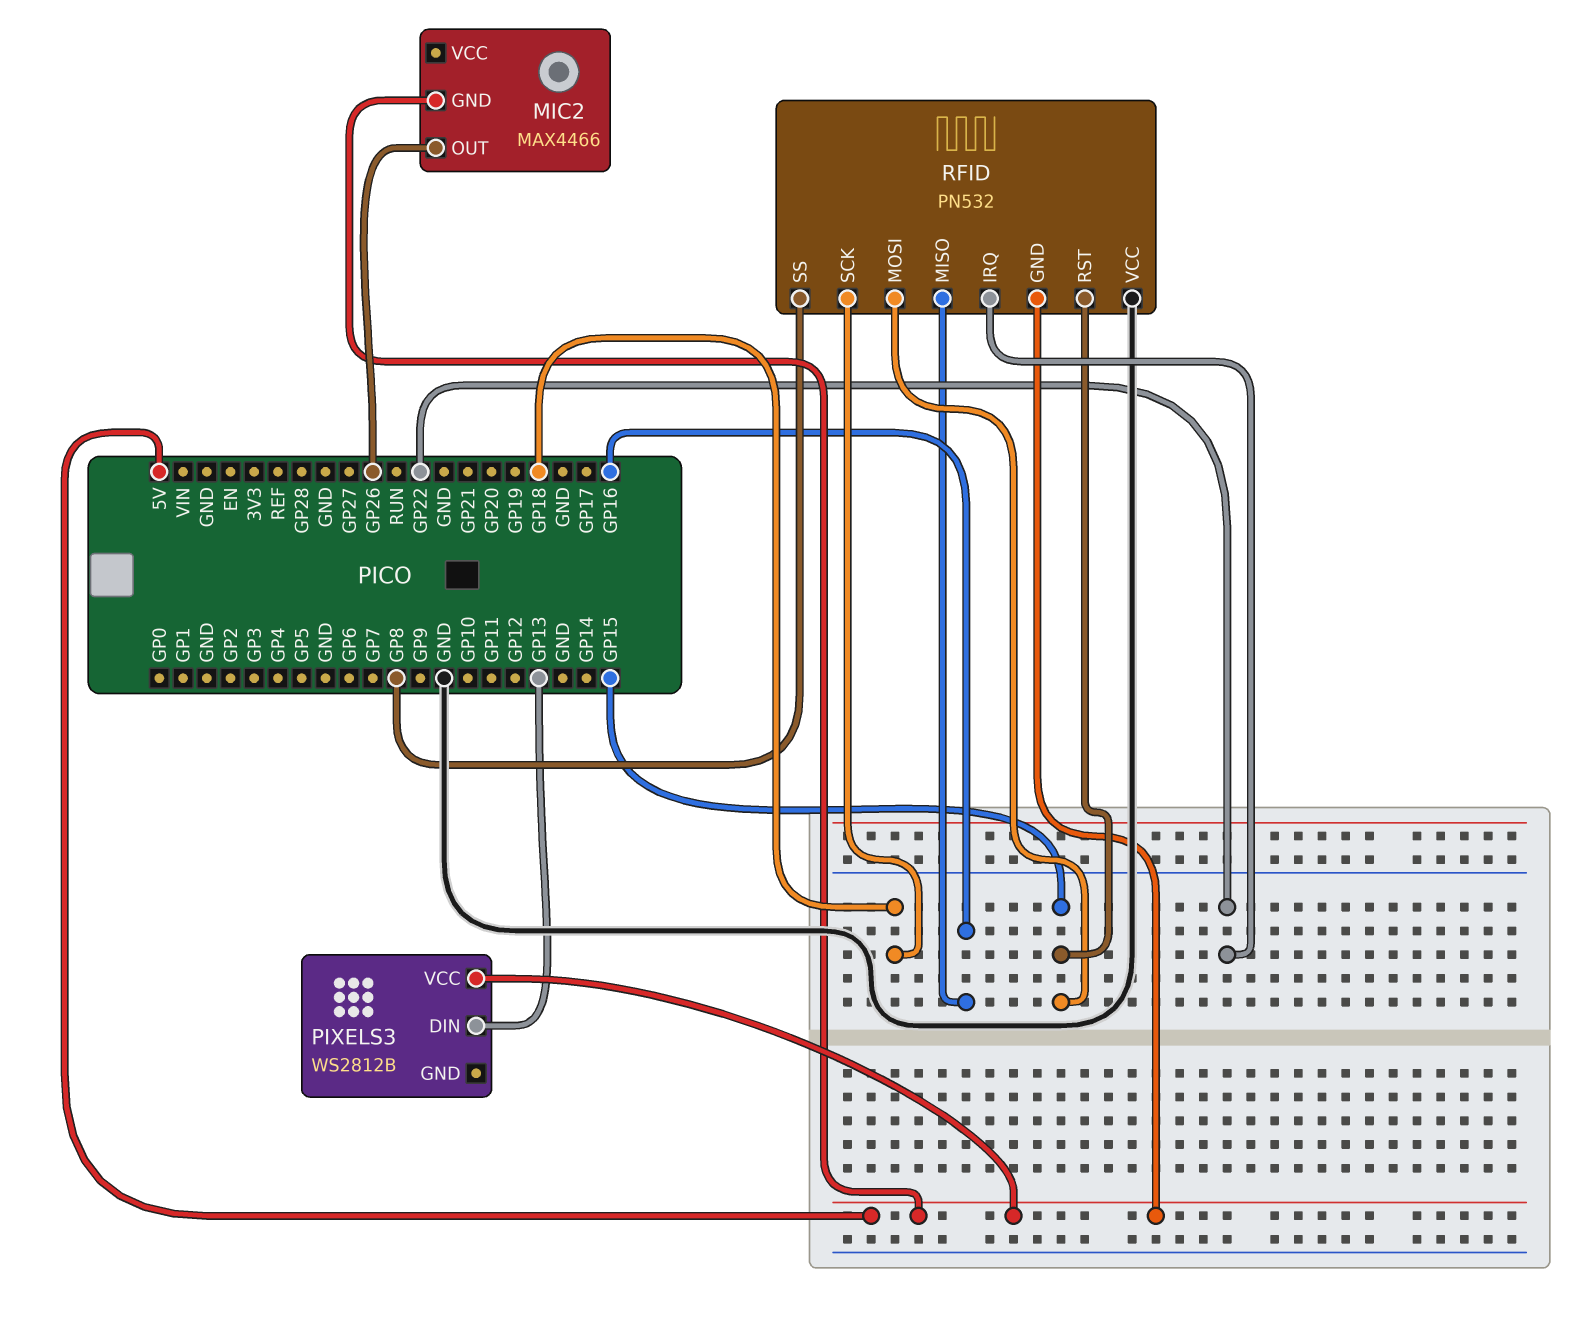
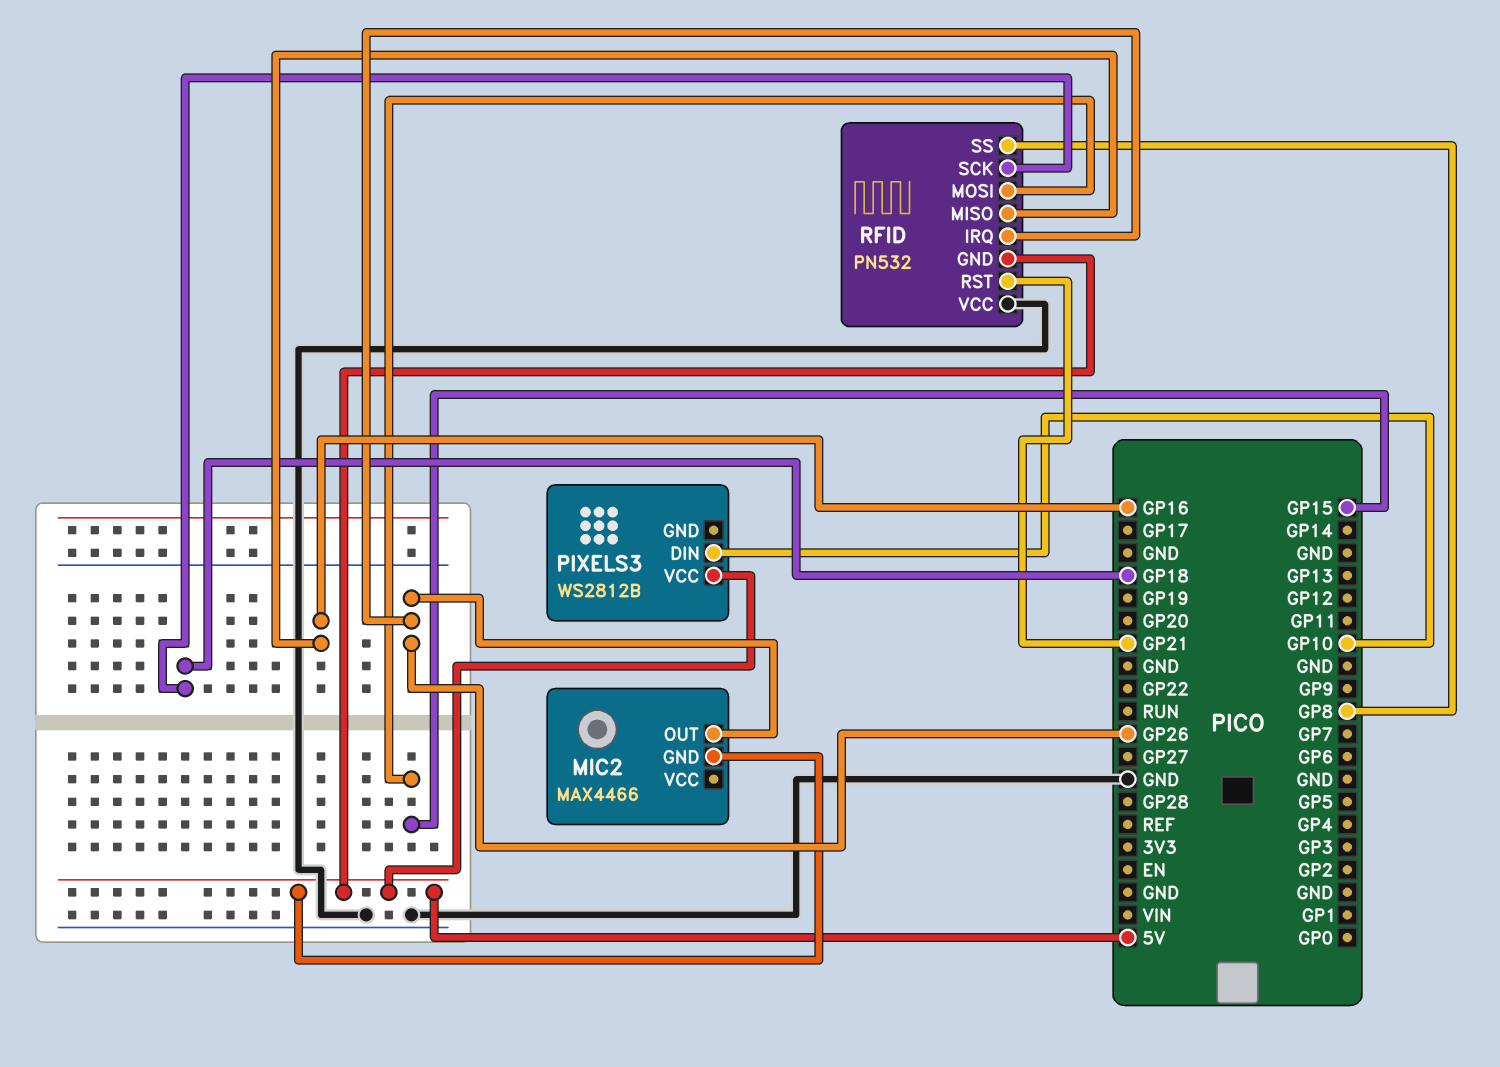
PIXELS3 pin DIN: GP13 -> GP10
RFID pin IRQ: GP22 -> GP26
RFID pin RST: GP15 -> GP21

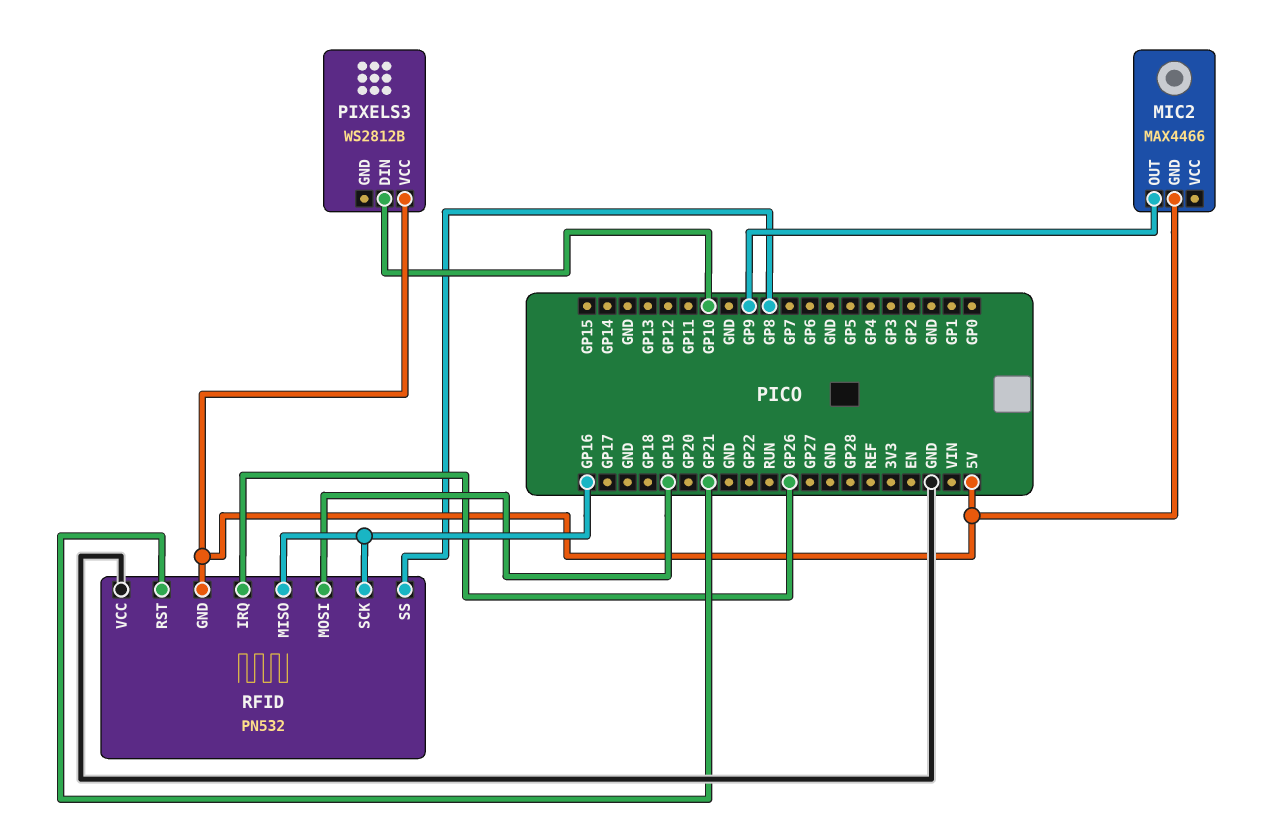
MIC2 pin OUT: GP26 -> GP9
RFID pin MOSI: GP15 -> GP19
RFID pin SCK: GP18 -> GP16

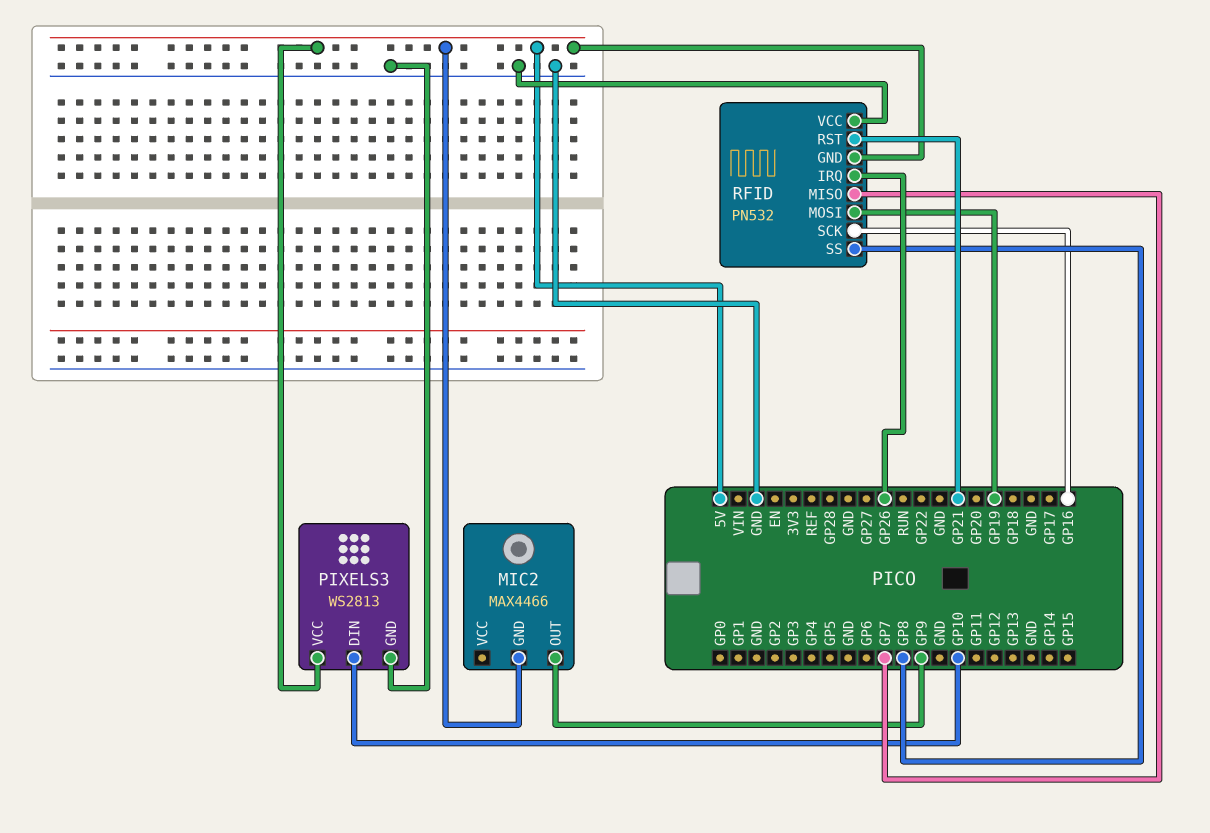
PIXELS3: WS2812B -> WS2813
PIXELS3 pin GND: none -> GND
RFID pin MISO: GP16 -> GP7

